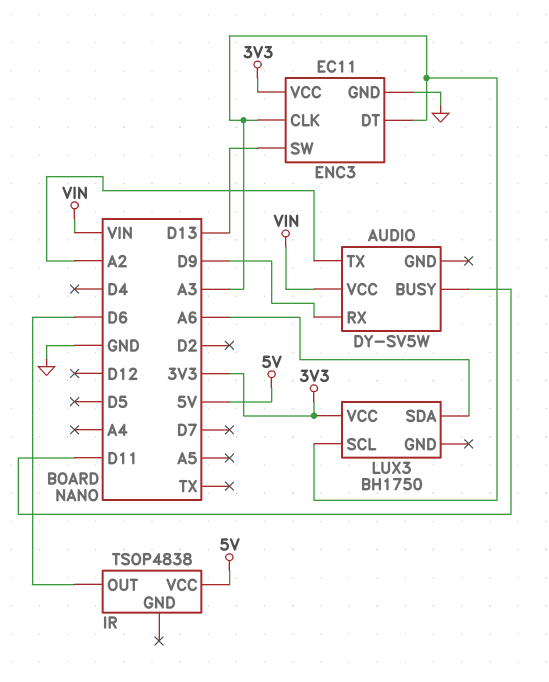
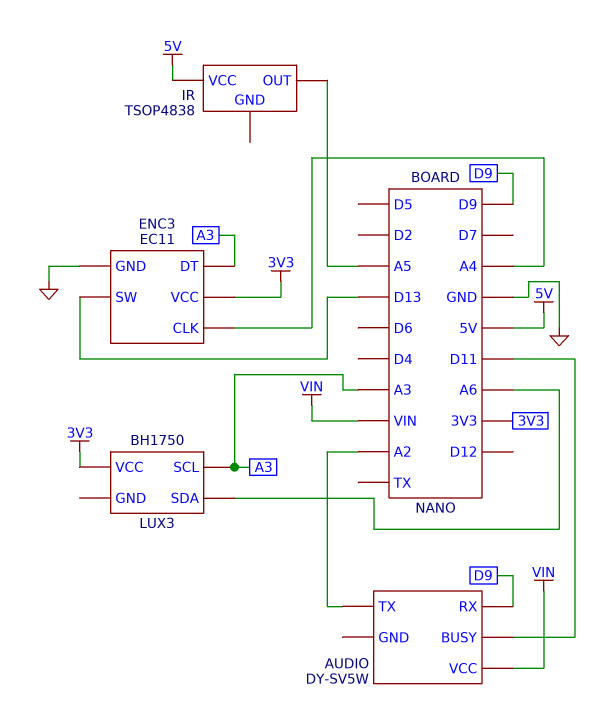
ENC3 pin CLK: A3 -> A4
IR pin OUT: D6 -> A5

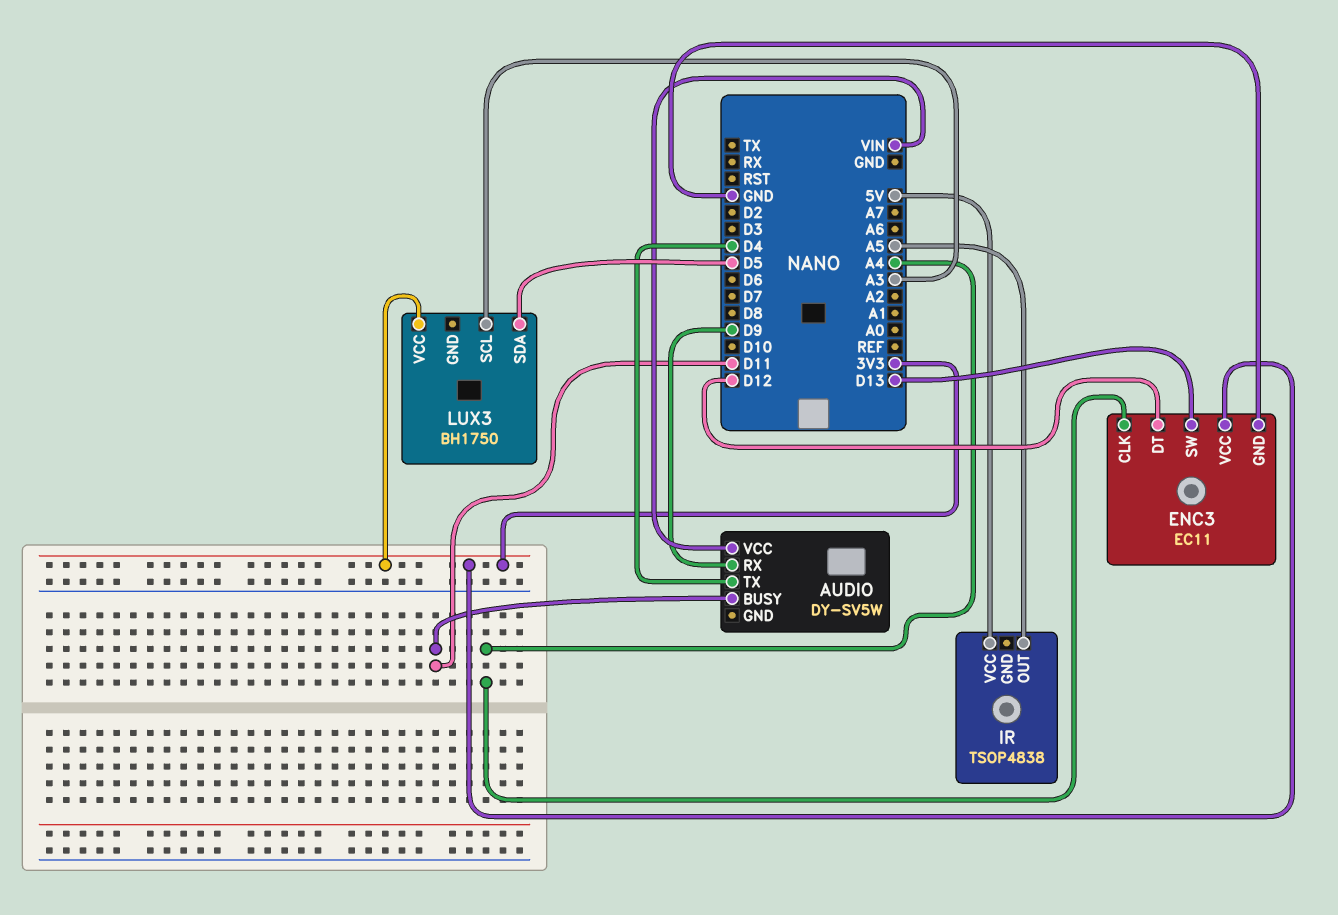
AUDIO pin TX: A2 -> D4
ENC3 pin DT: A3 -> D12
LUX3 pin SDA: A6 -> D5

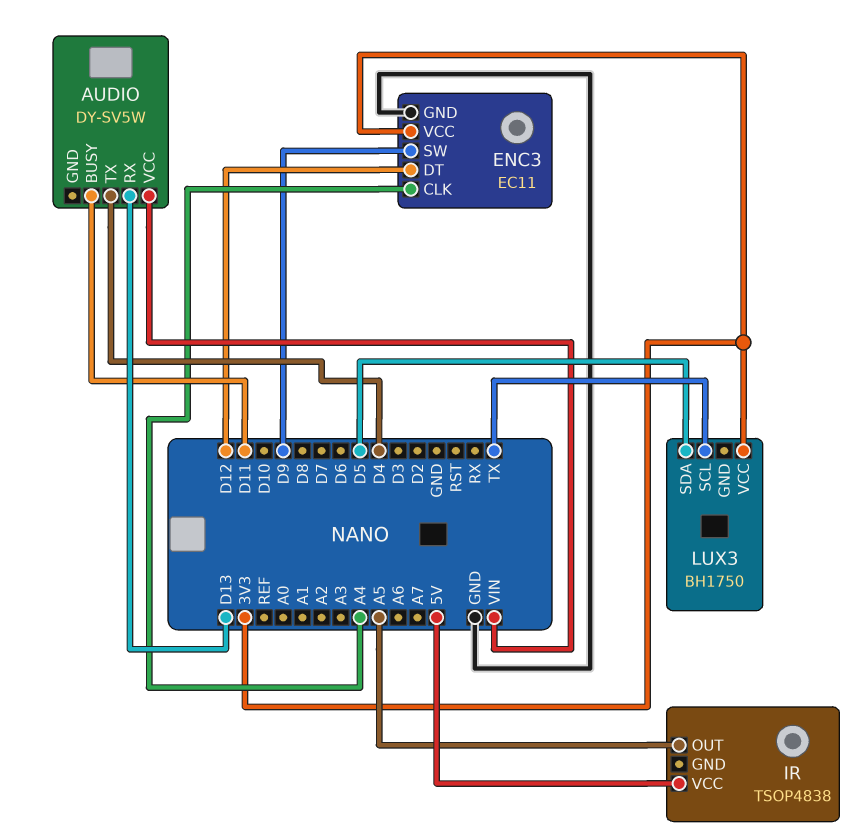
AUDIO pin RX: D9 -> D13
ENC3 pin SW: D13 -> D9
LUX3 pin SCL: A3 -> TX

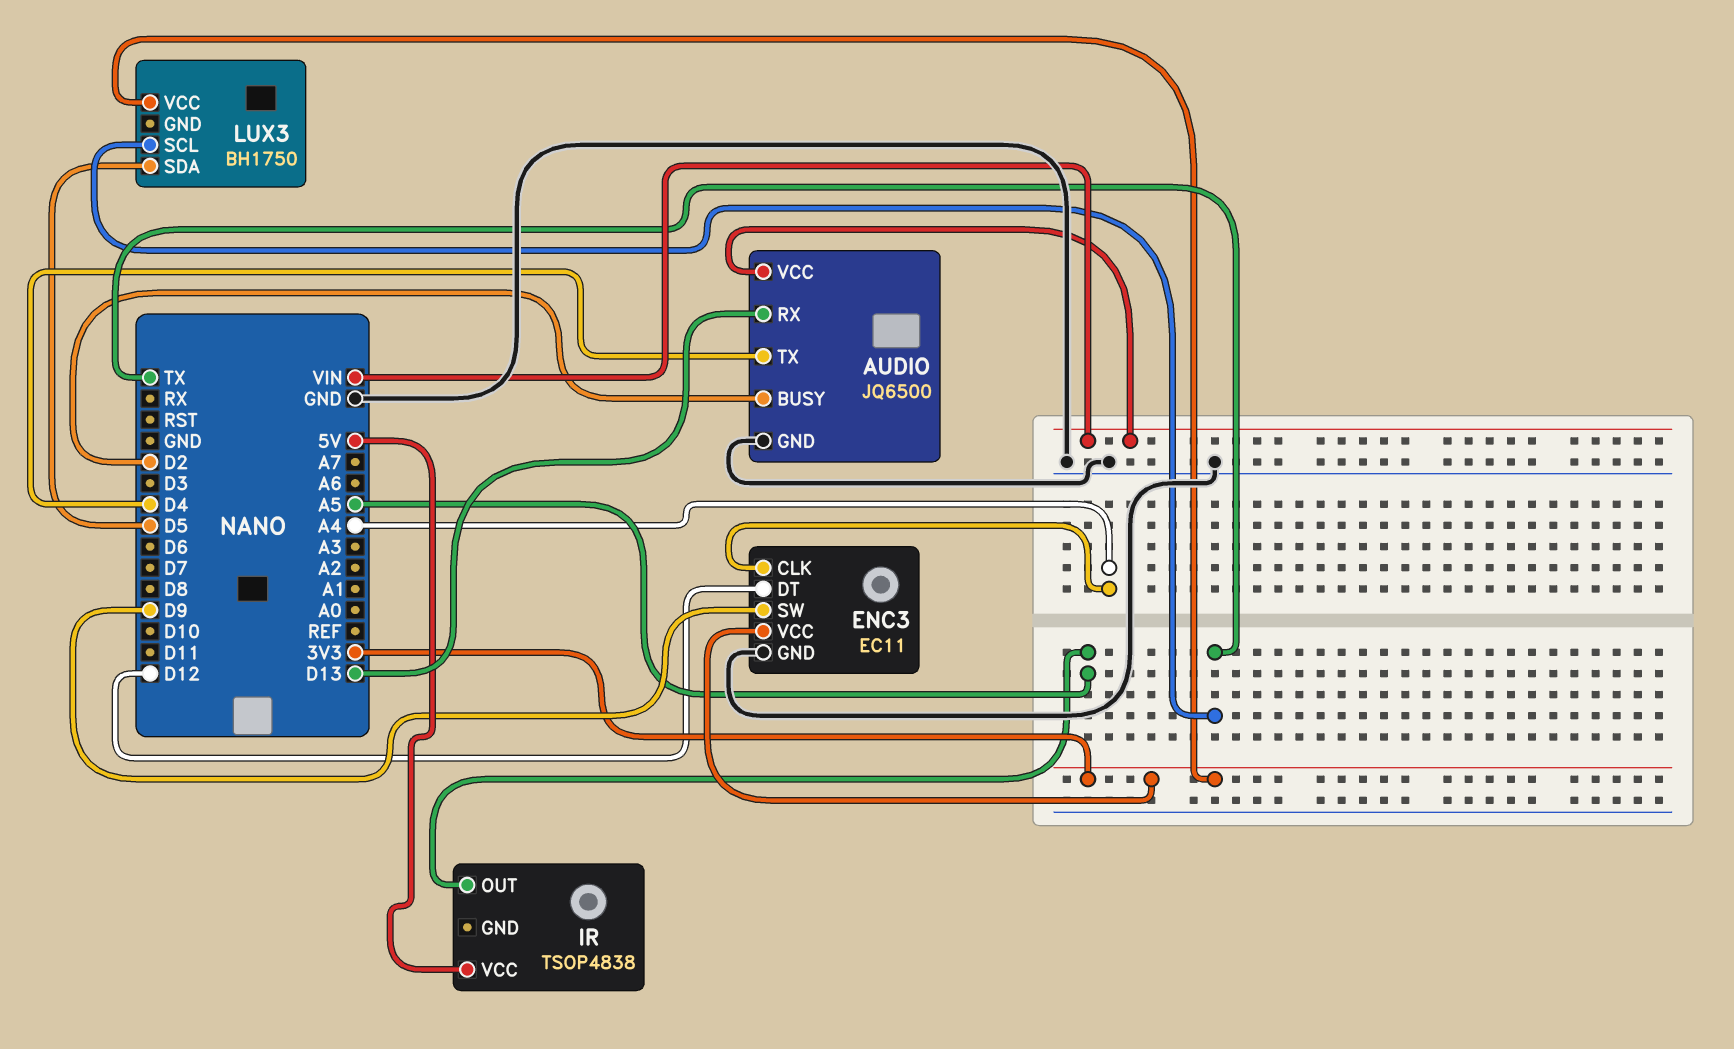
AUDIO: DY-SV5W -> JQ6500
AUDIO pin BUSY: D11 -> D2
AUDIO pin GND: none -> GND

